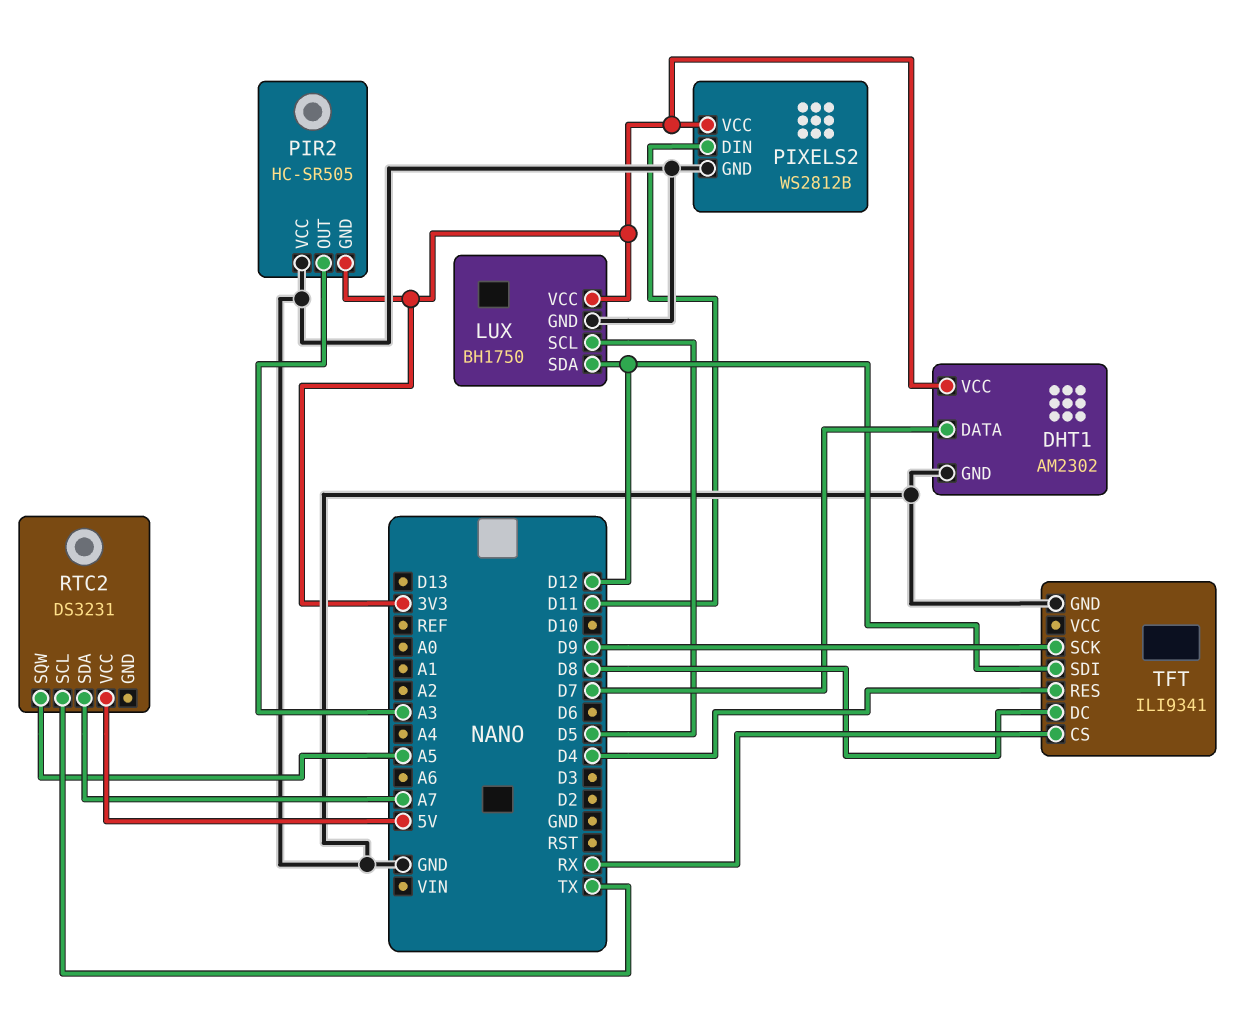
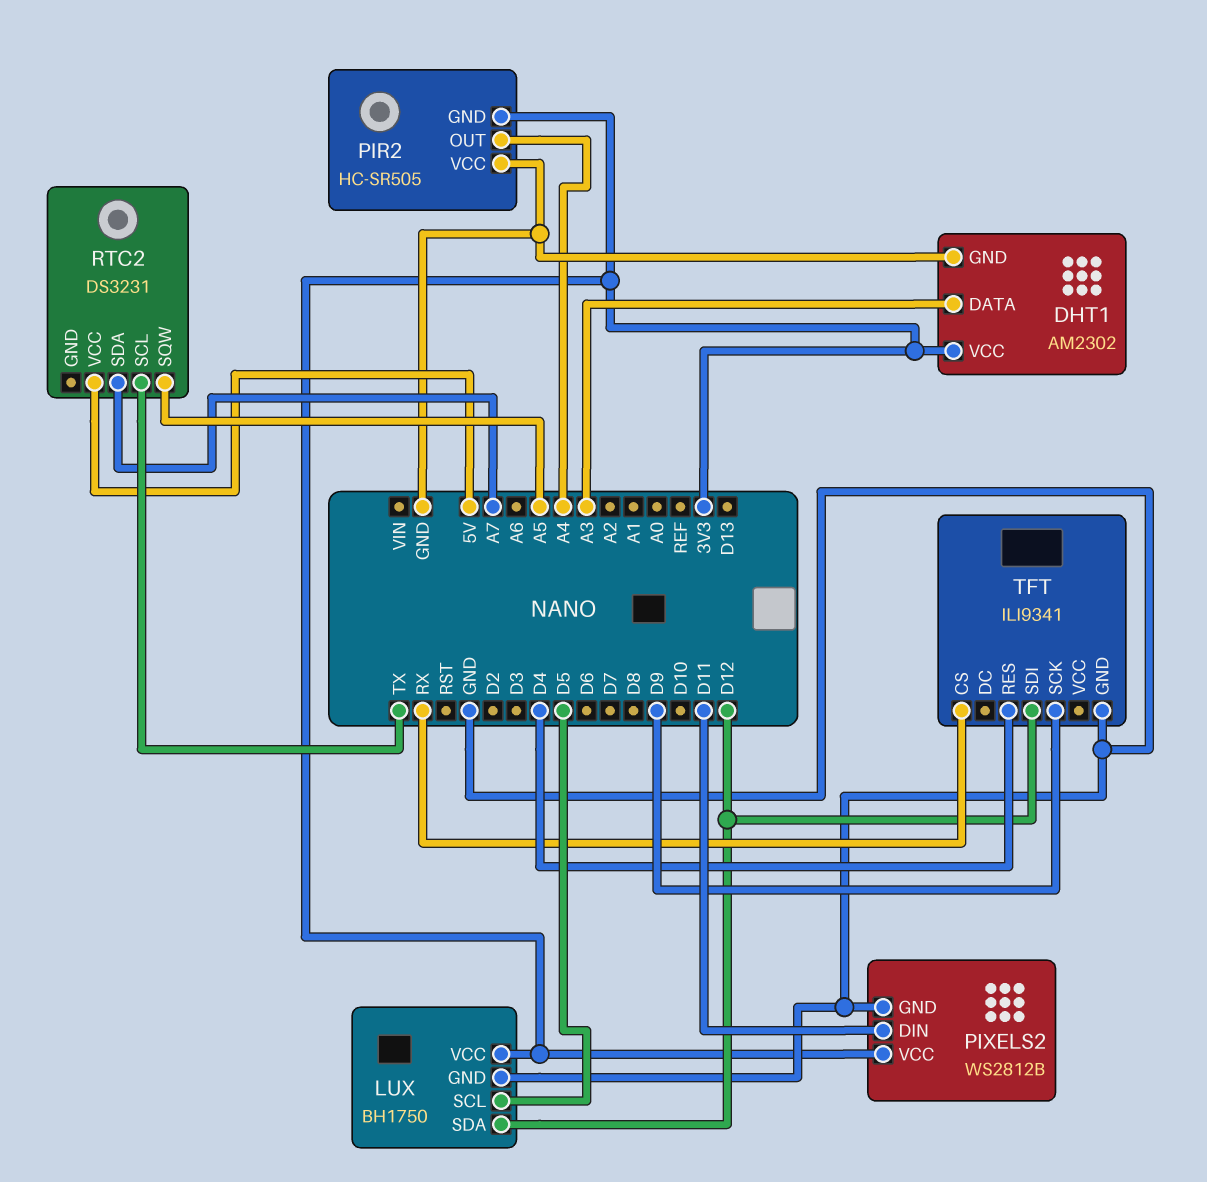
DHT1 pin DATA: D7 -> A3
PIR2 pin OUT: A3 -> A4
TFT pin DC: D8 -> none

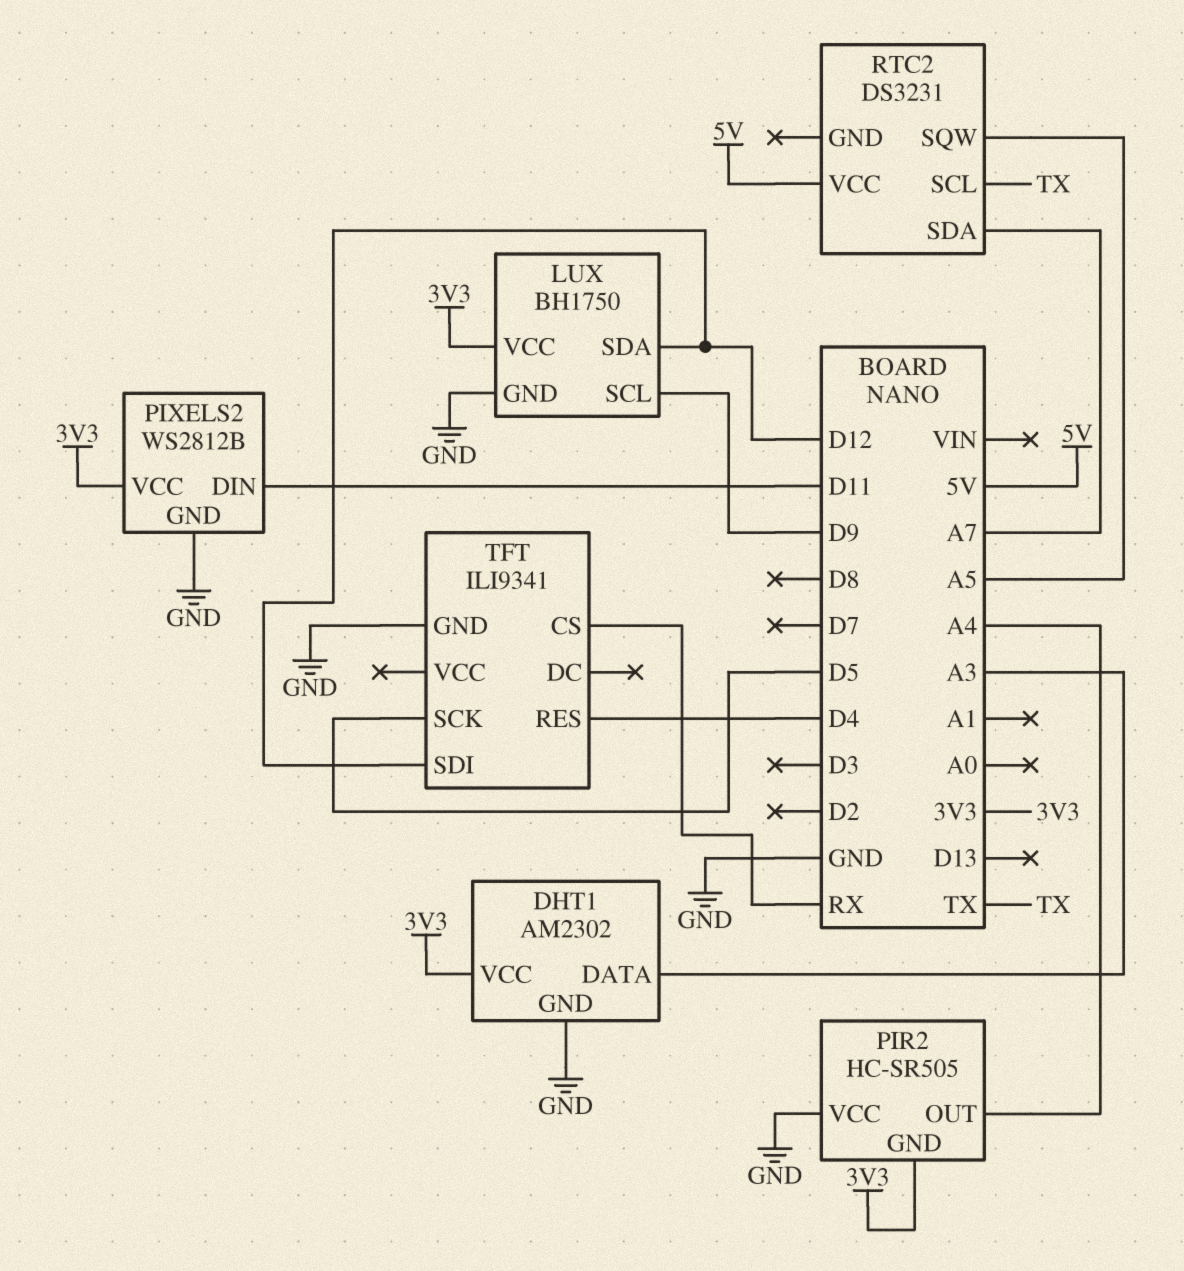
LUX pin SCL: D5 -> D9
TFT pin SCK: D9 -> D5

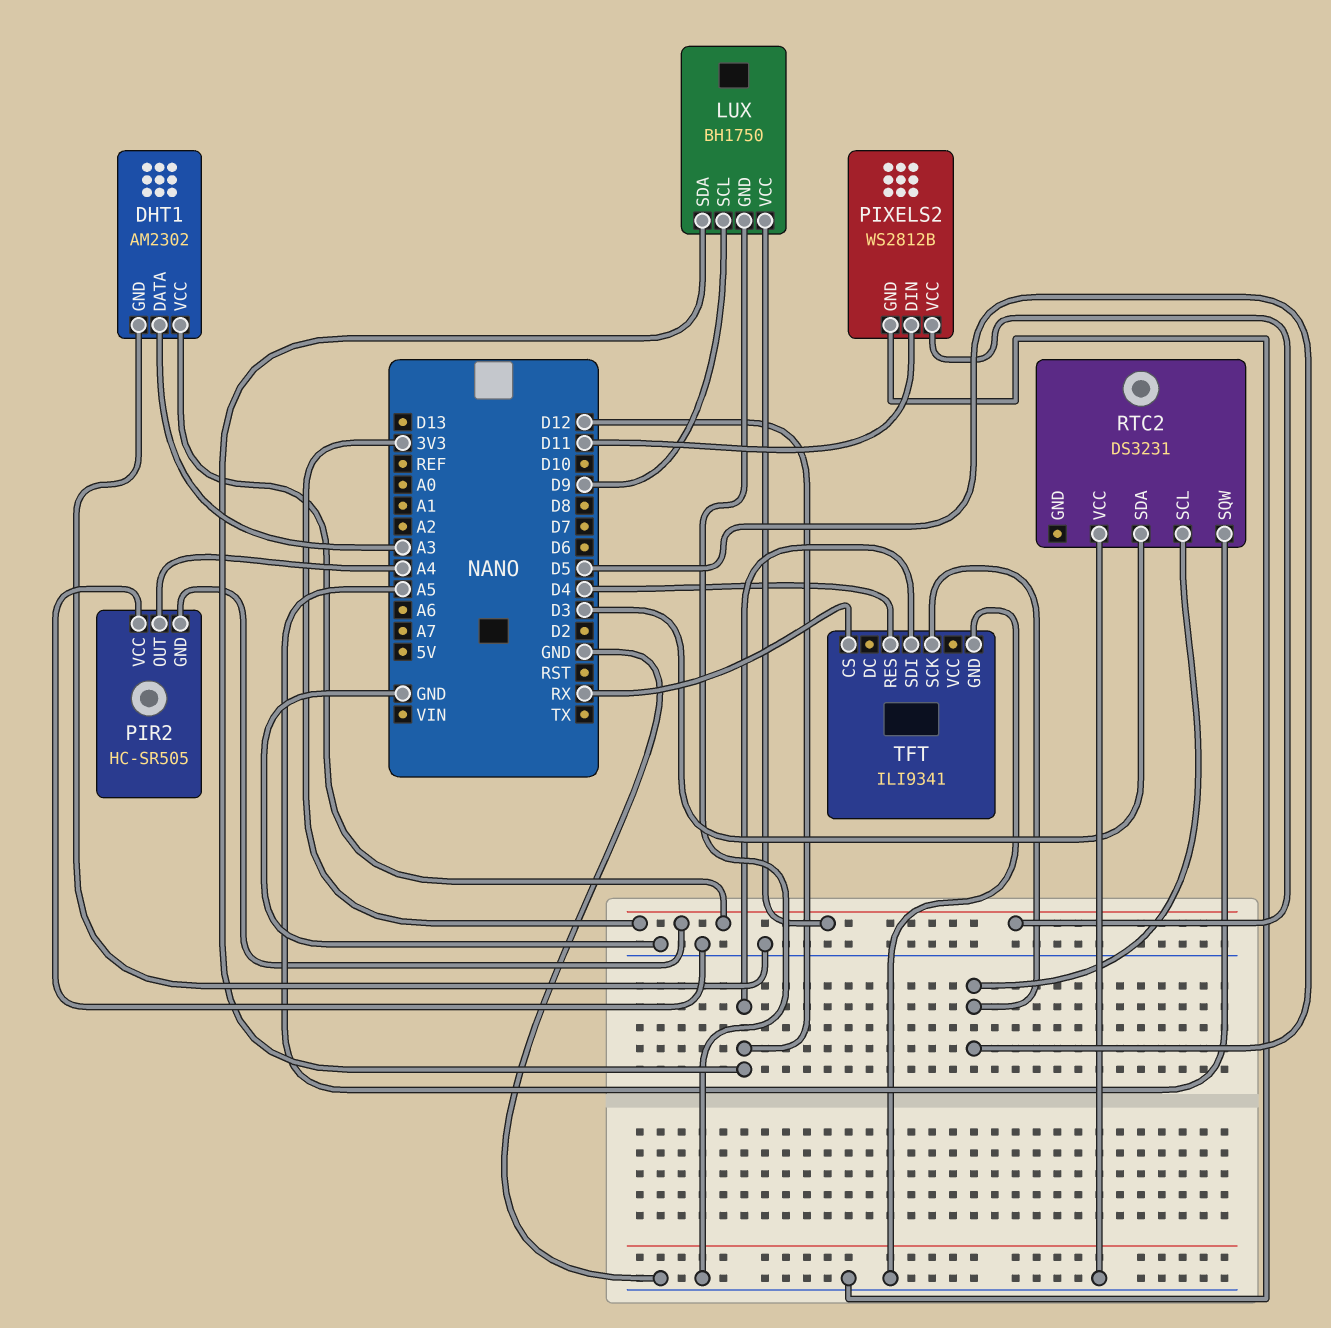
RTC2 pin SCL: TX -> D5
RTC2 pin SDA: A7 -> D3
RTC2 pin VCC: 5V -> GND

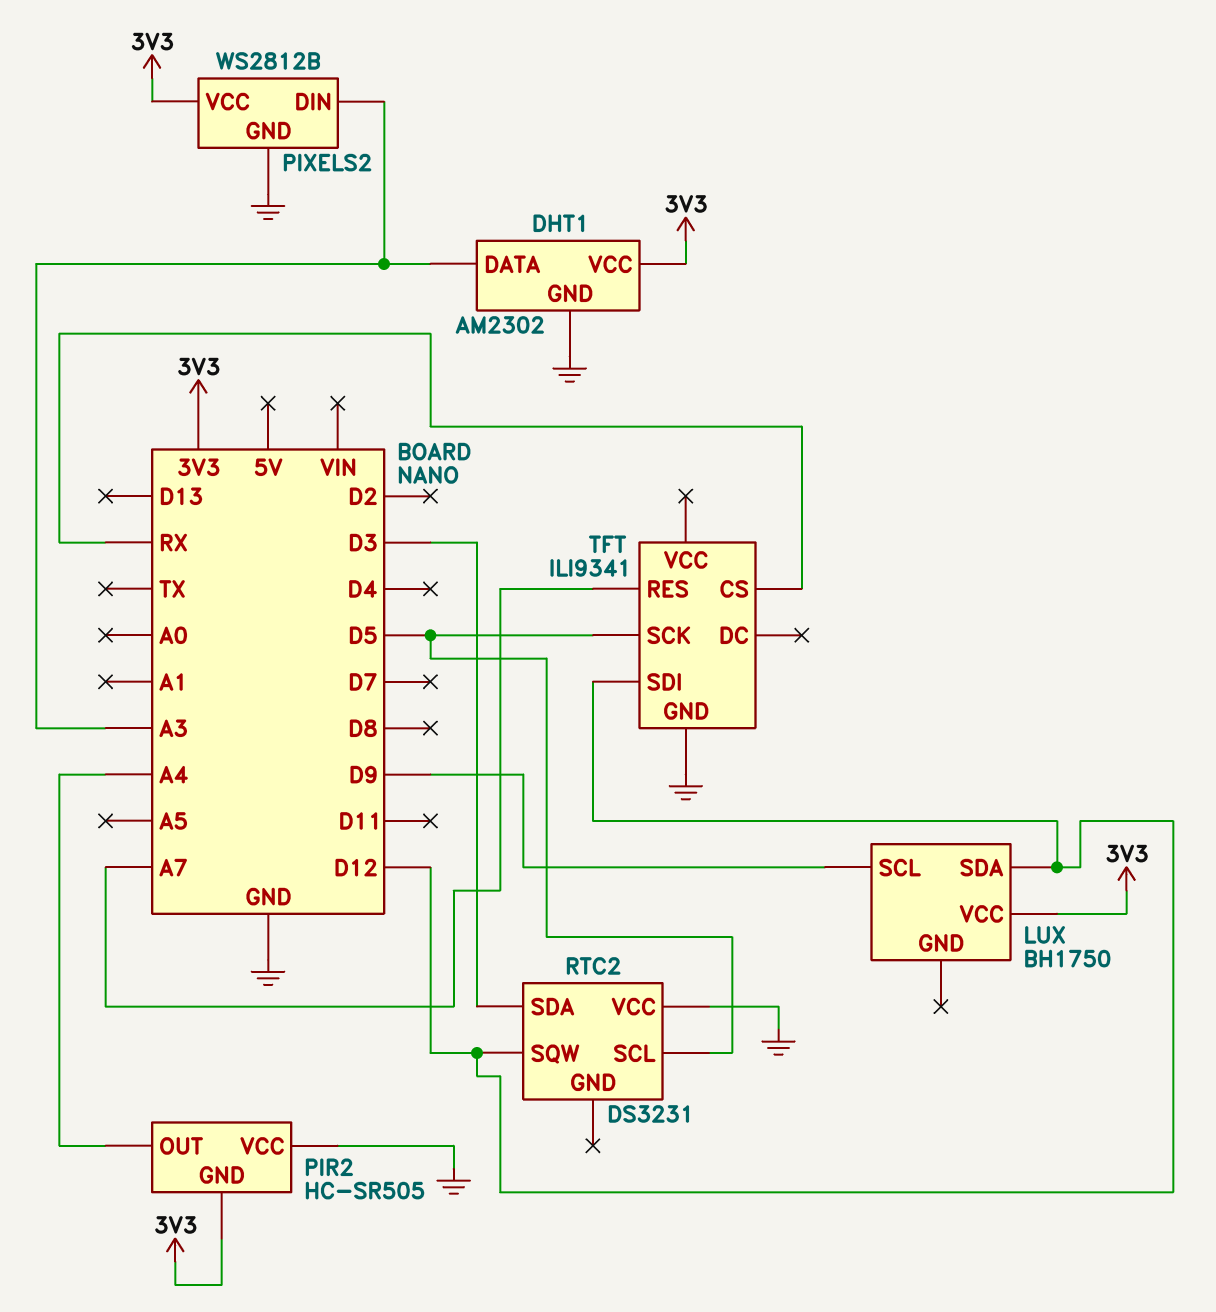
LUX pin GND: GND -> none
PIXELS2 pin DIN: D11 -> A3
RTC2 pin SQW: A5 -> D12
TFT pin RES: D4 -> A7

